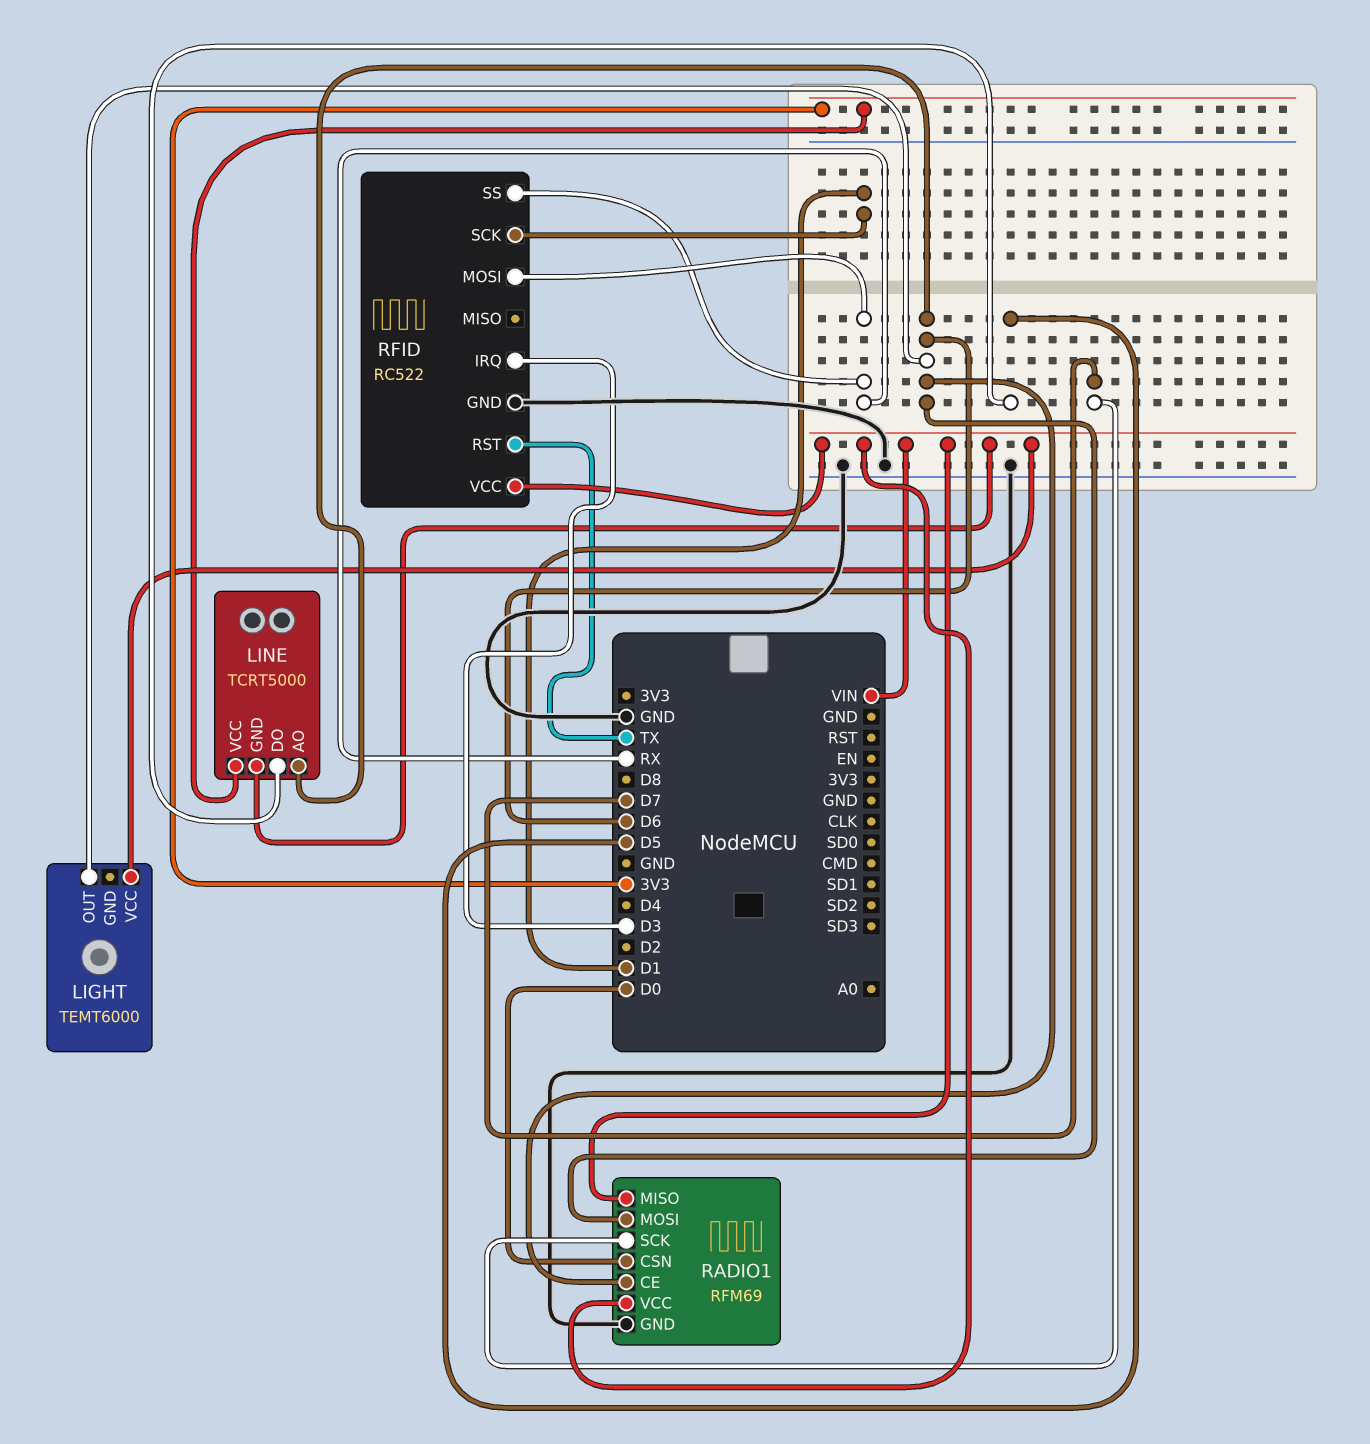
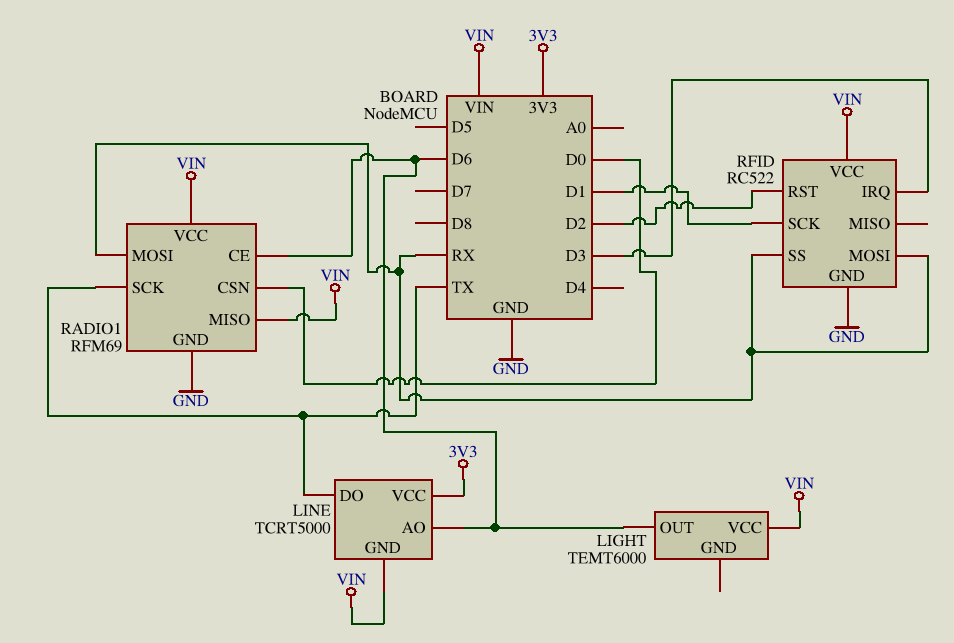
LINE pin DO: D5 -> TX
RADIO1 pin MOSI: D6 -> RX
RADIO1 pin SCK: D7 -> TX
RFID pin RST: TX -> D2

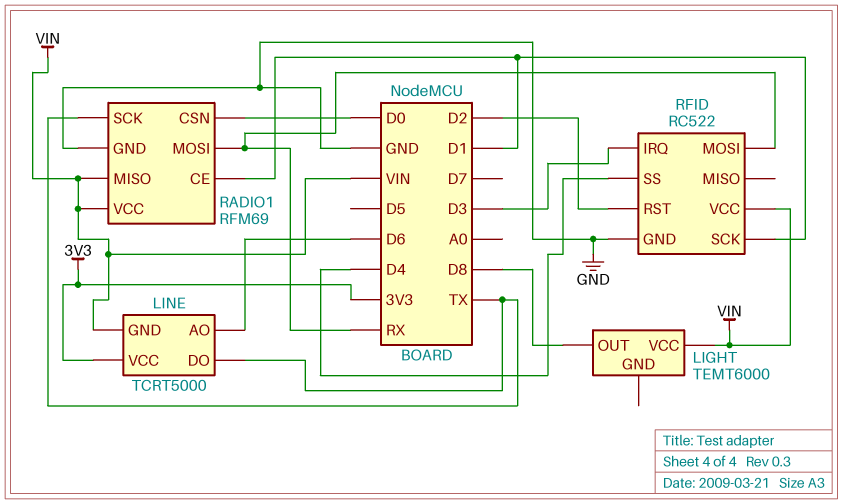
LIGHT pin OUT: D6 -> D8
RADIO1 pin CE: D6 -> D1
RFID pin SS: RX -> D4

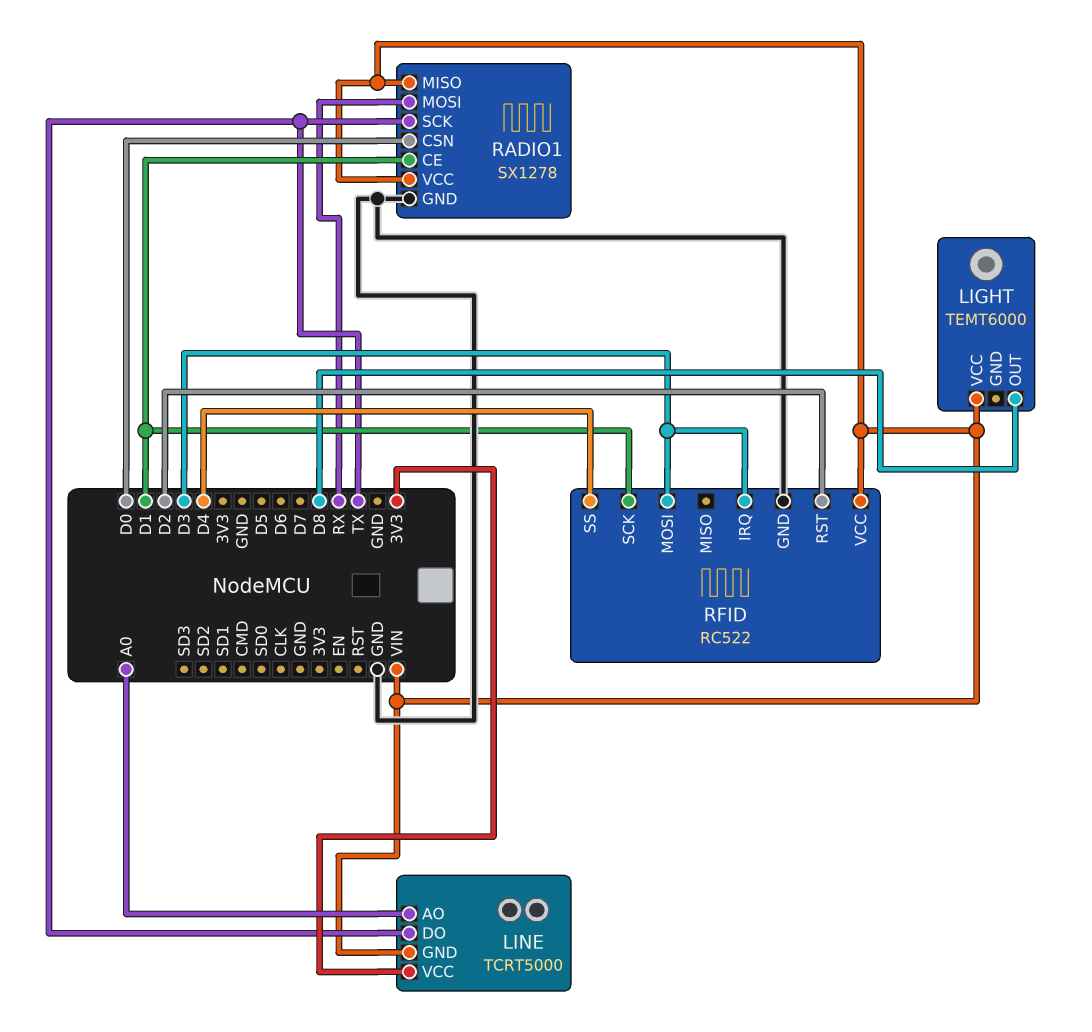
LINE pin AO: D6 -> A0
RADIO1: RFM69 -> SX1278
RFID pin MOSI: RX -> D3

